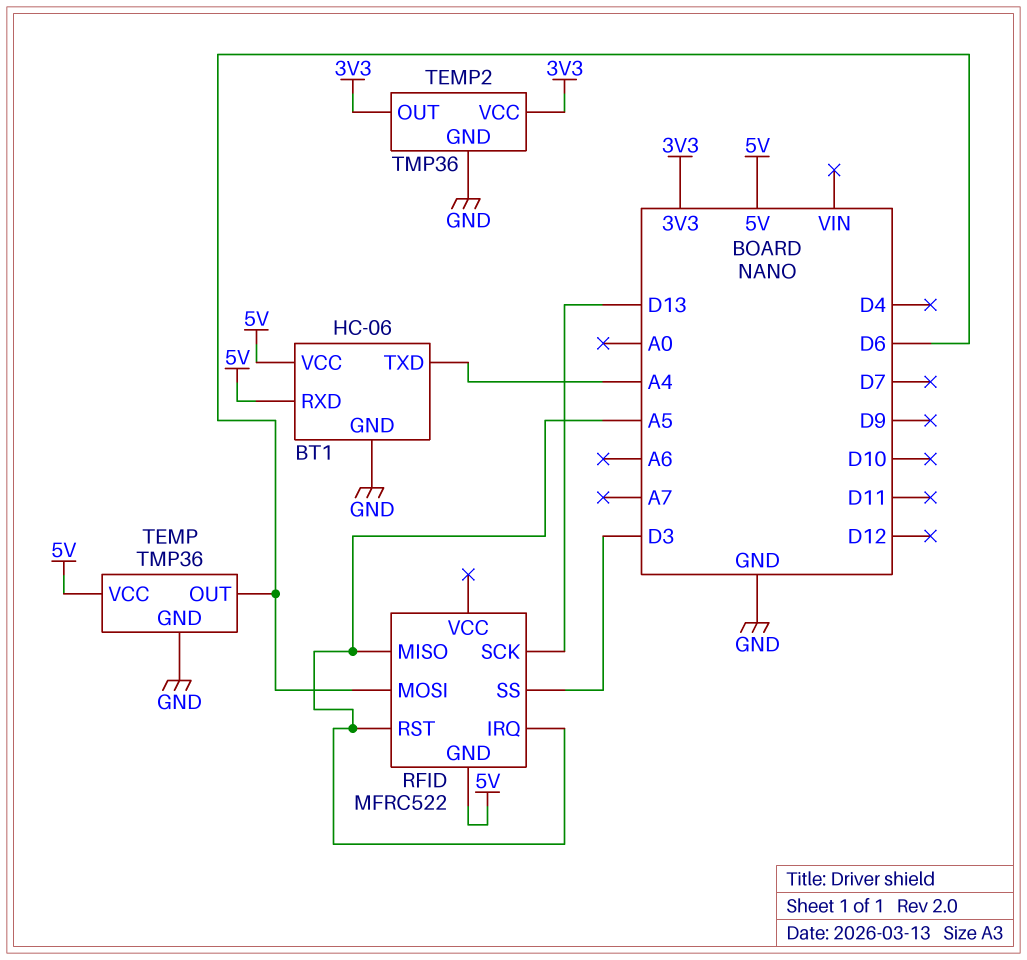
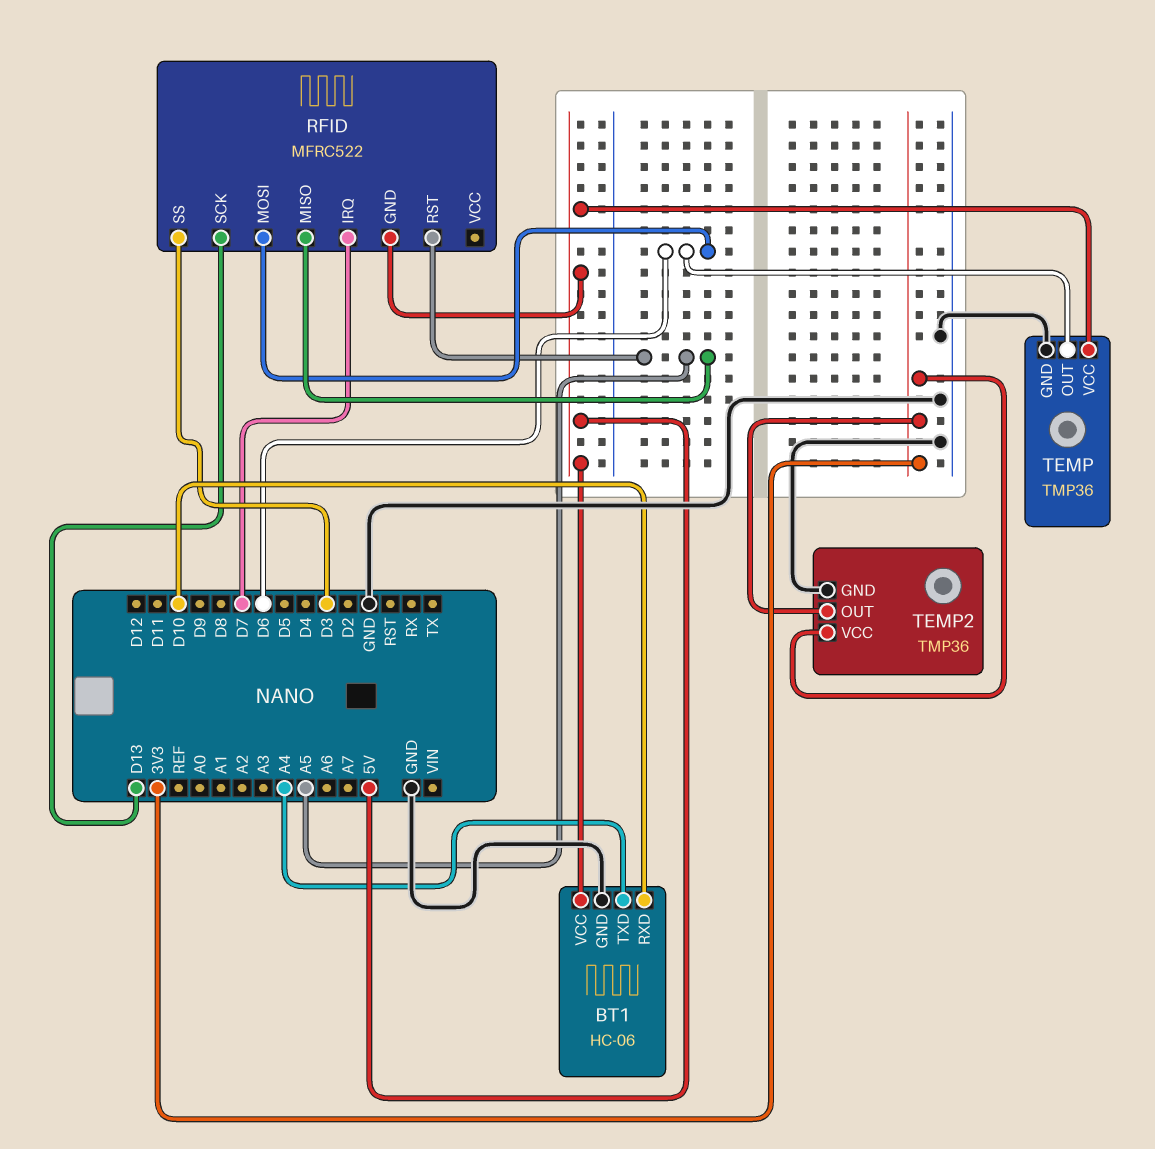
BT1 pin RXD: 5V -> D10
RFID pin IRQ: A5 -> D7

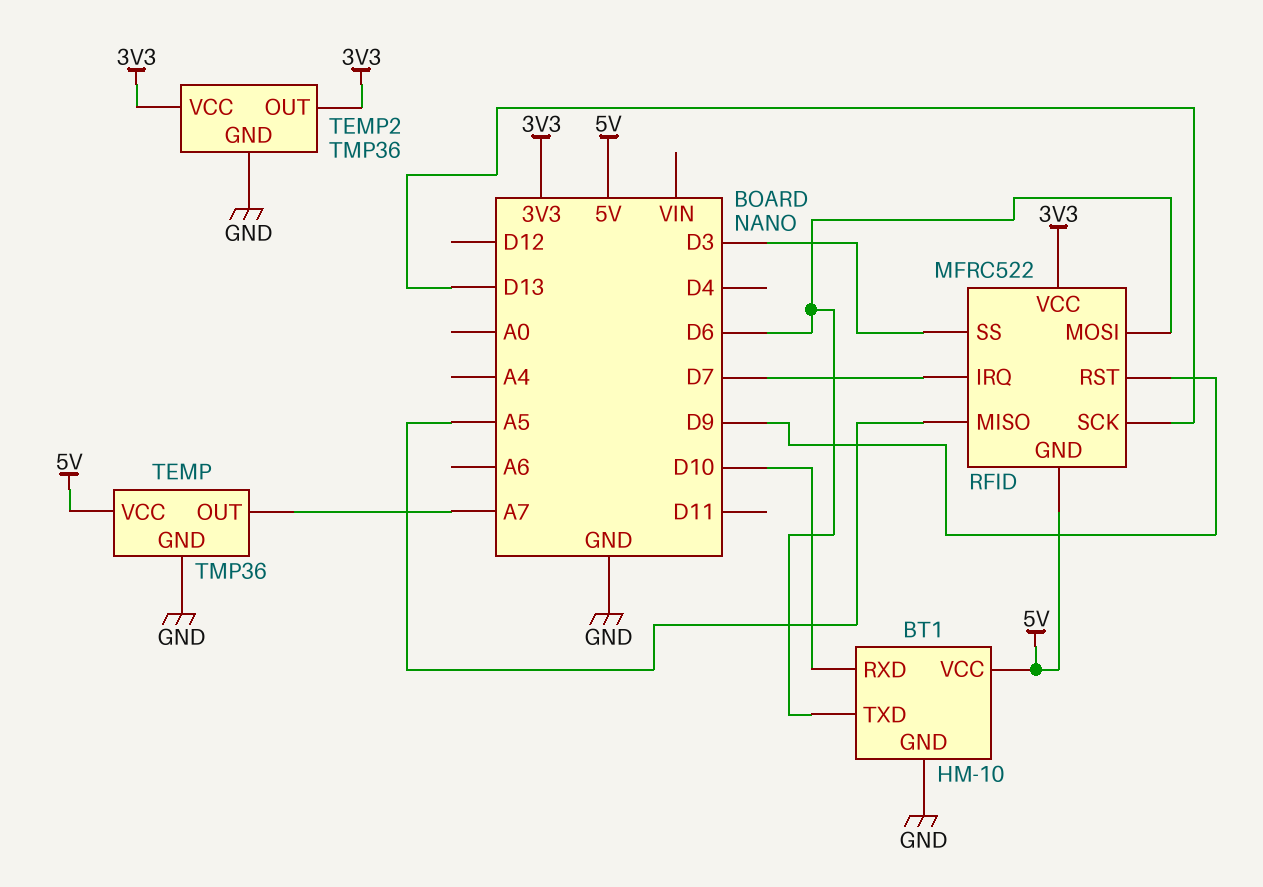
BT1: HC-06 -> HM-10
BT1 pin TXD: A4 -> D6
RFID pin RST: A5 -> D9
RFID pin VCC: none -> 3V3
TEMP pin OUT: D6 -> A7

